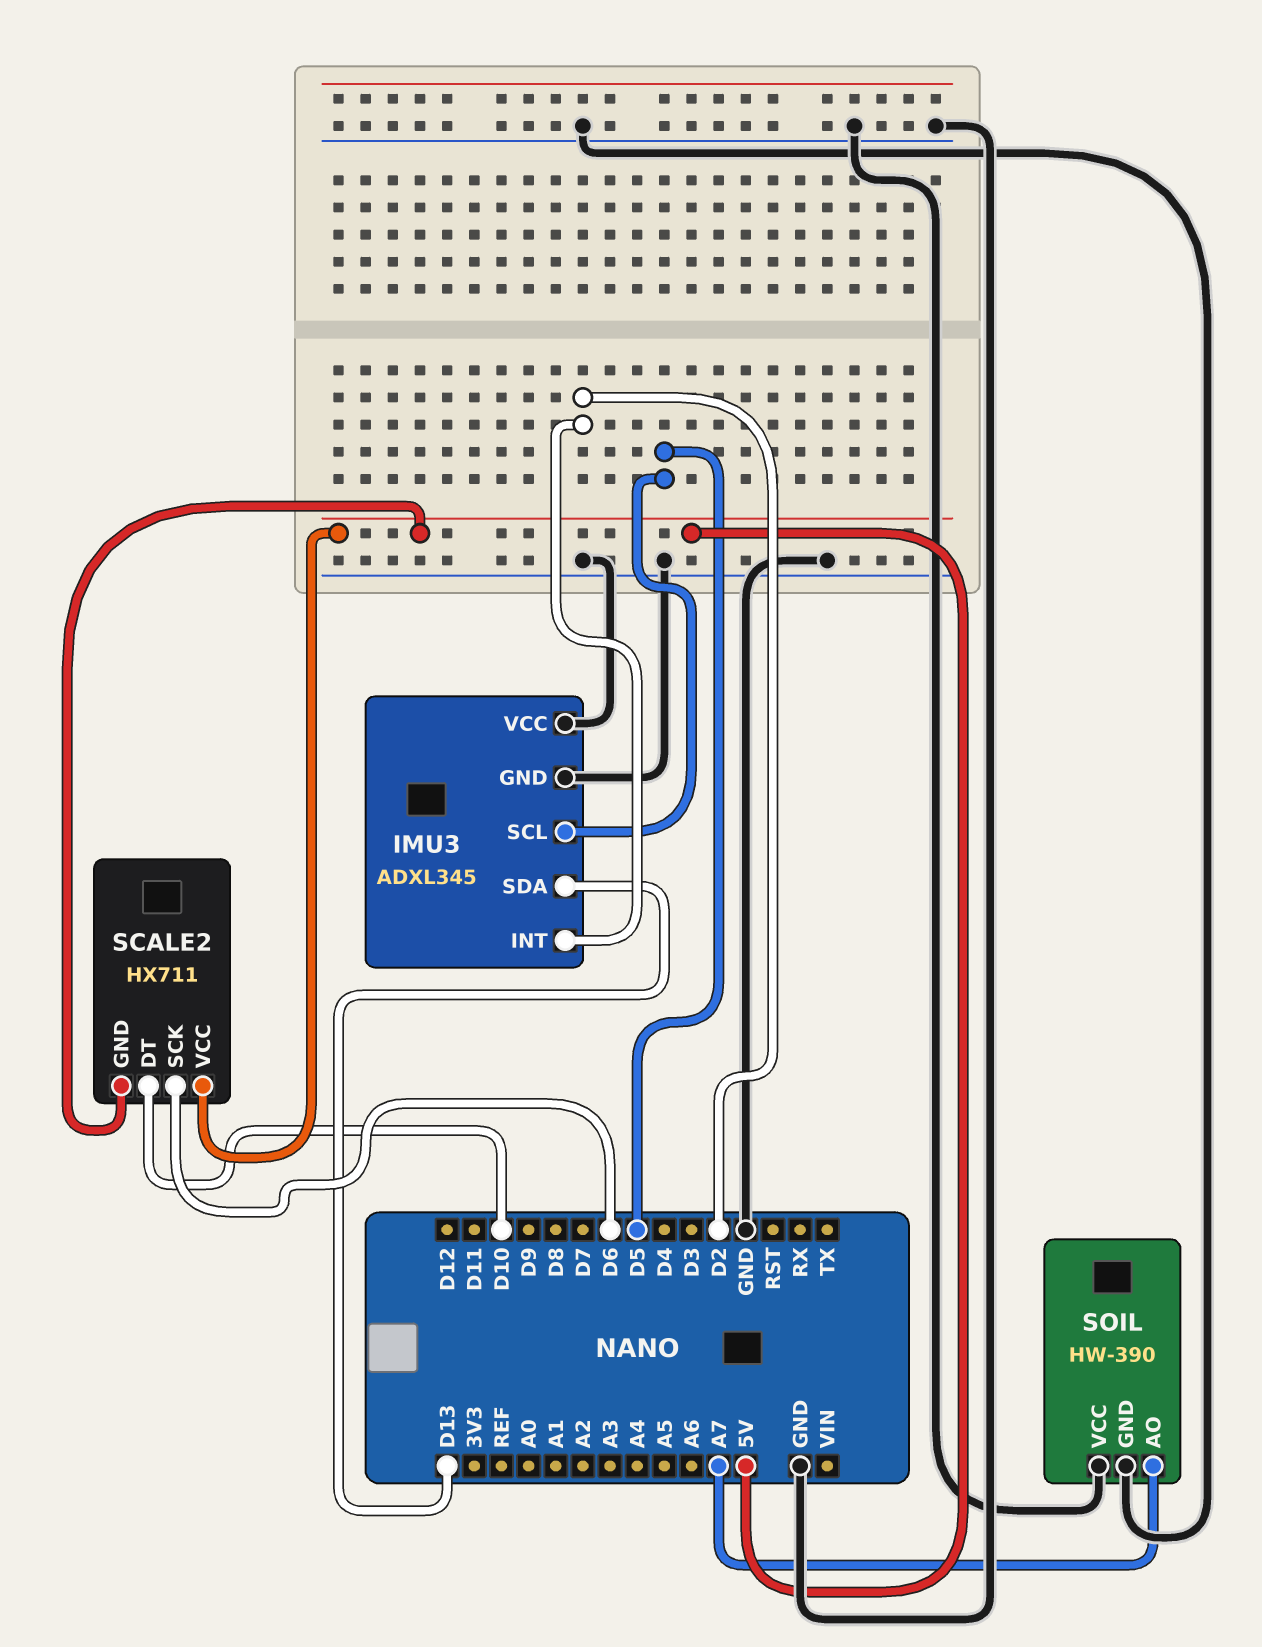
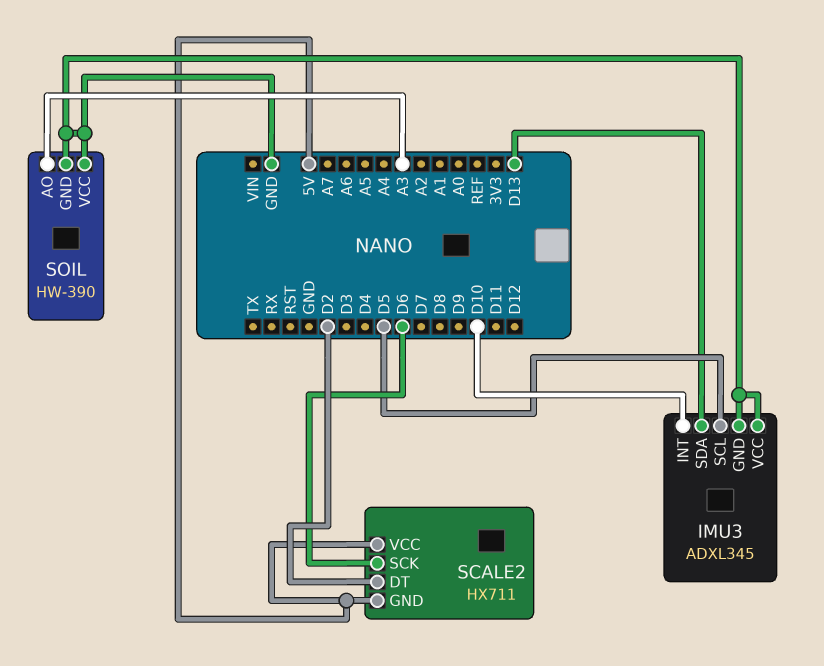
IMU3 pin INT: D2 -> D10
SCALE2 pin DT: D10 -> D2
SOIL pin AO: A7 -> A3

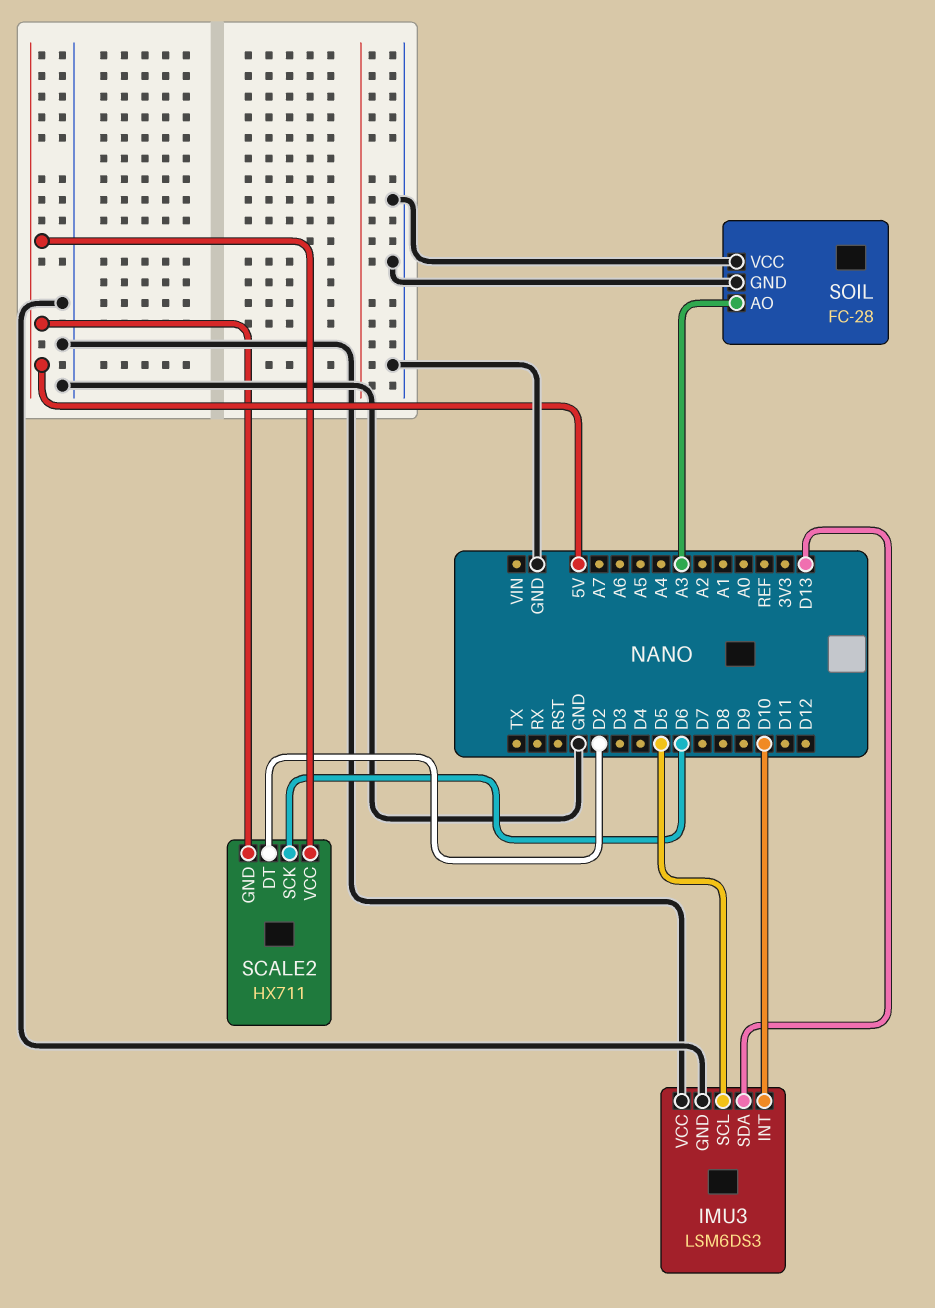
IMU3: ADXL345 -> LSM6DS3
SOIL: HW-390 -> FC-28

